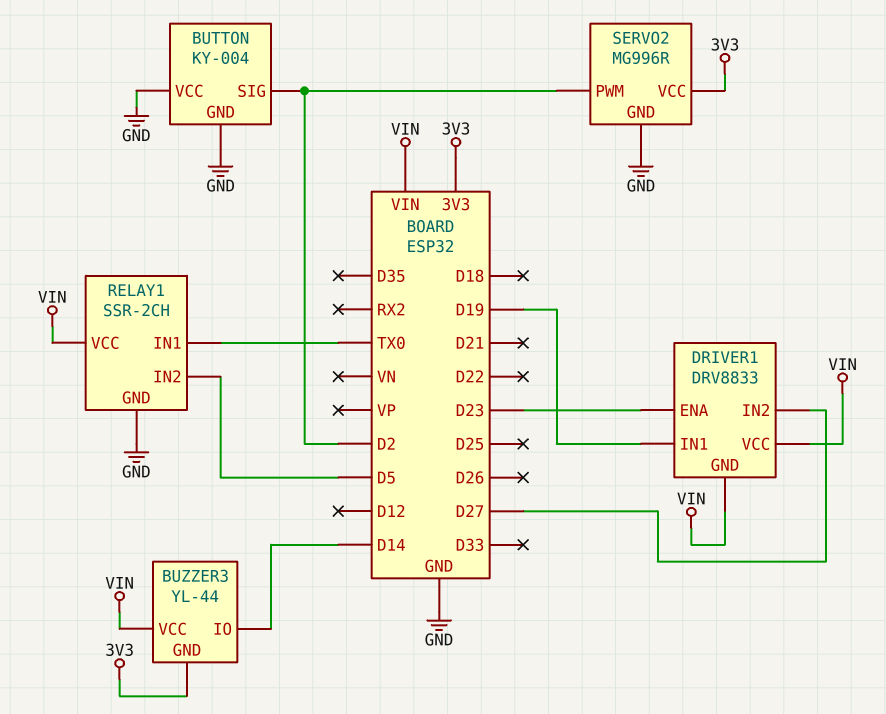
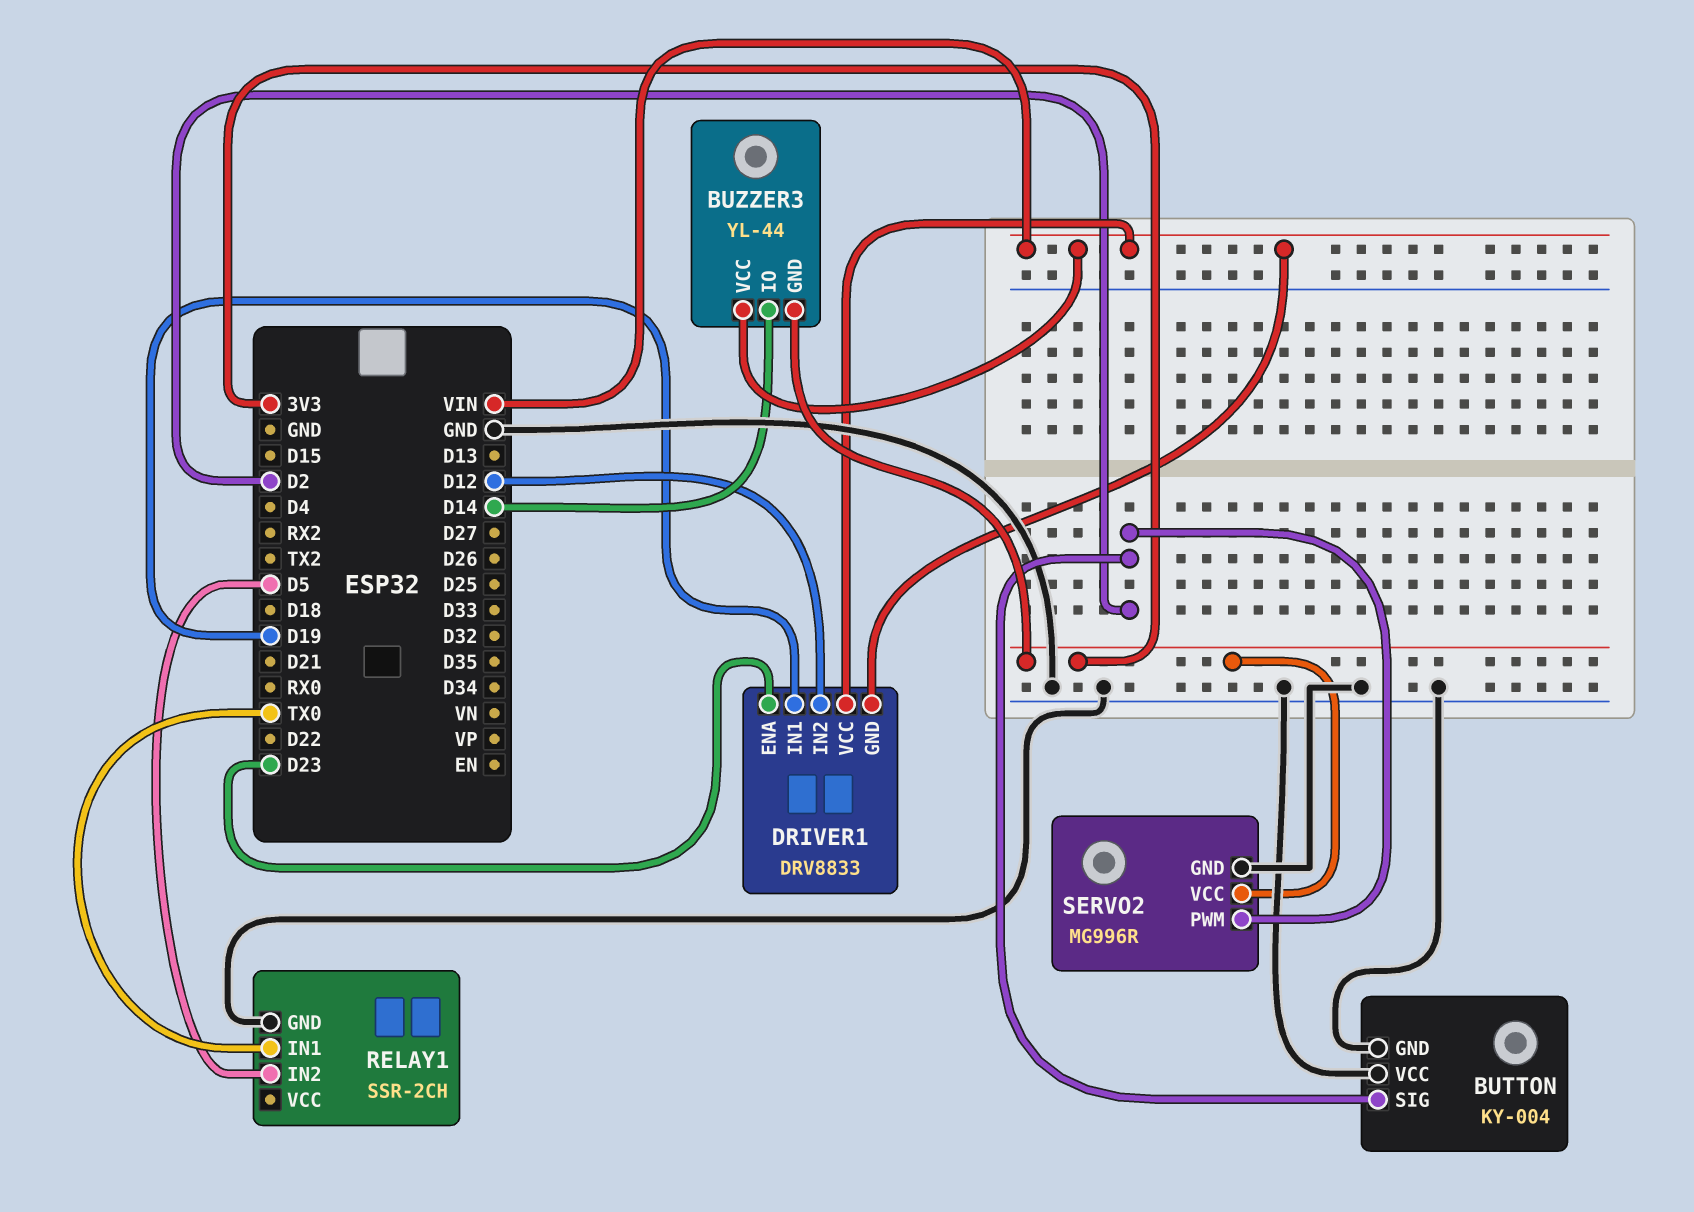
DRIVER1 pin IN2: D27 -> D12
RELAY1 pin VCC: VIN -> none

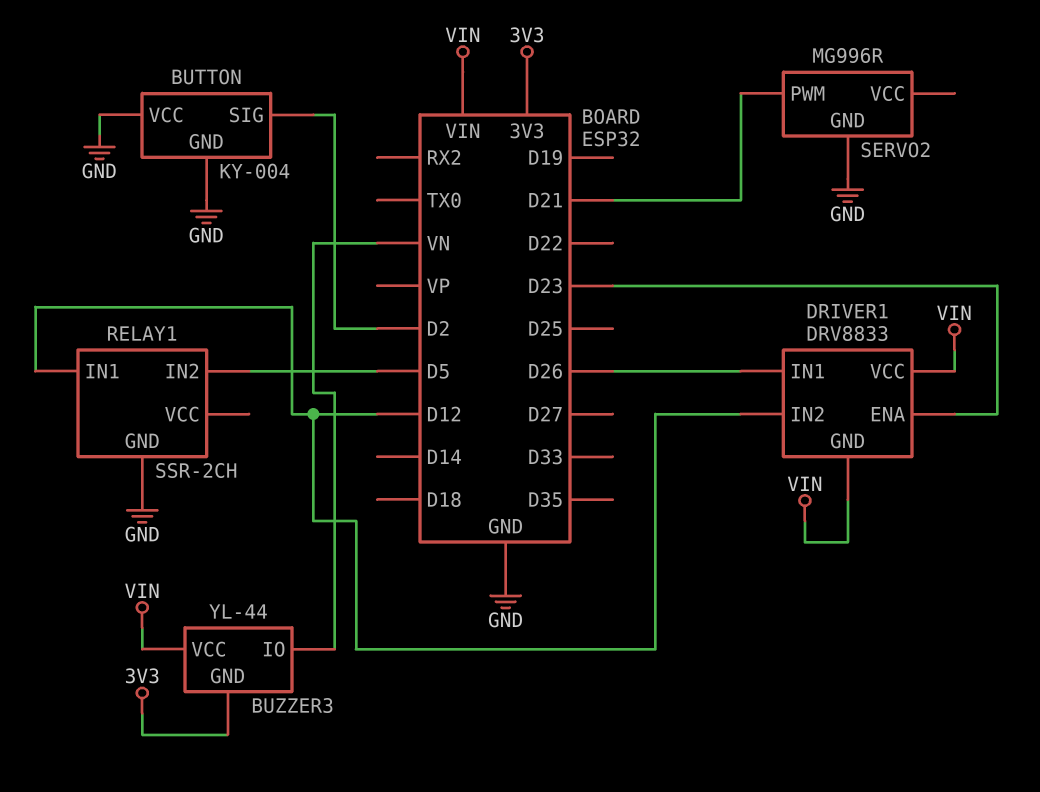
BUZZER3 pin IO: D14 -> VN
DRIVER1 pin IN1: D19 -> D26
RELAY1 pin IN1: TX0 -> D12
SERVO2 pin PWM: D2 -> D21
SERVO2 pin VCC: 3V3 -> none

